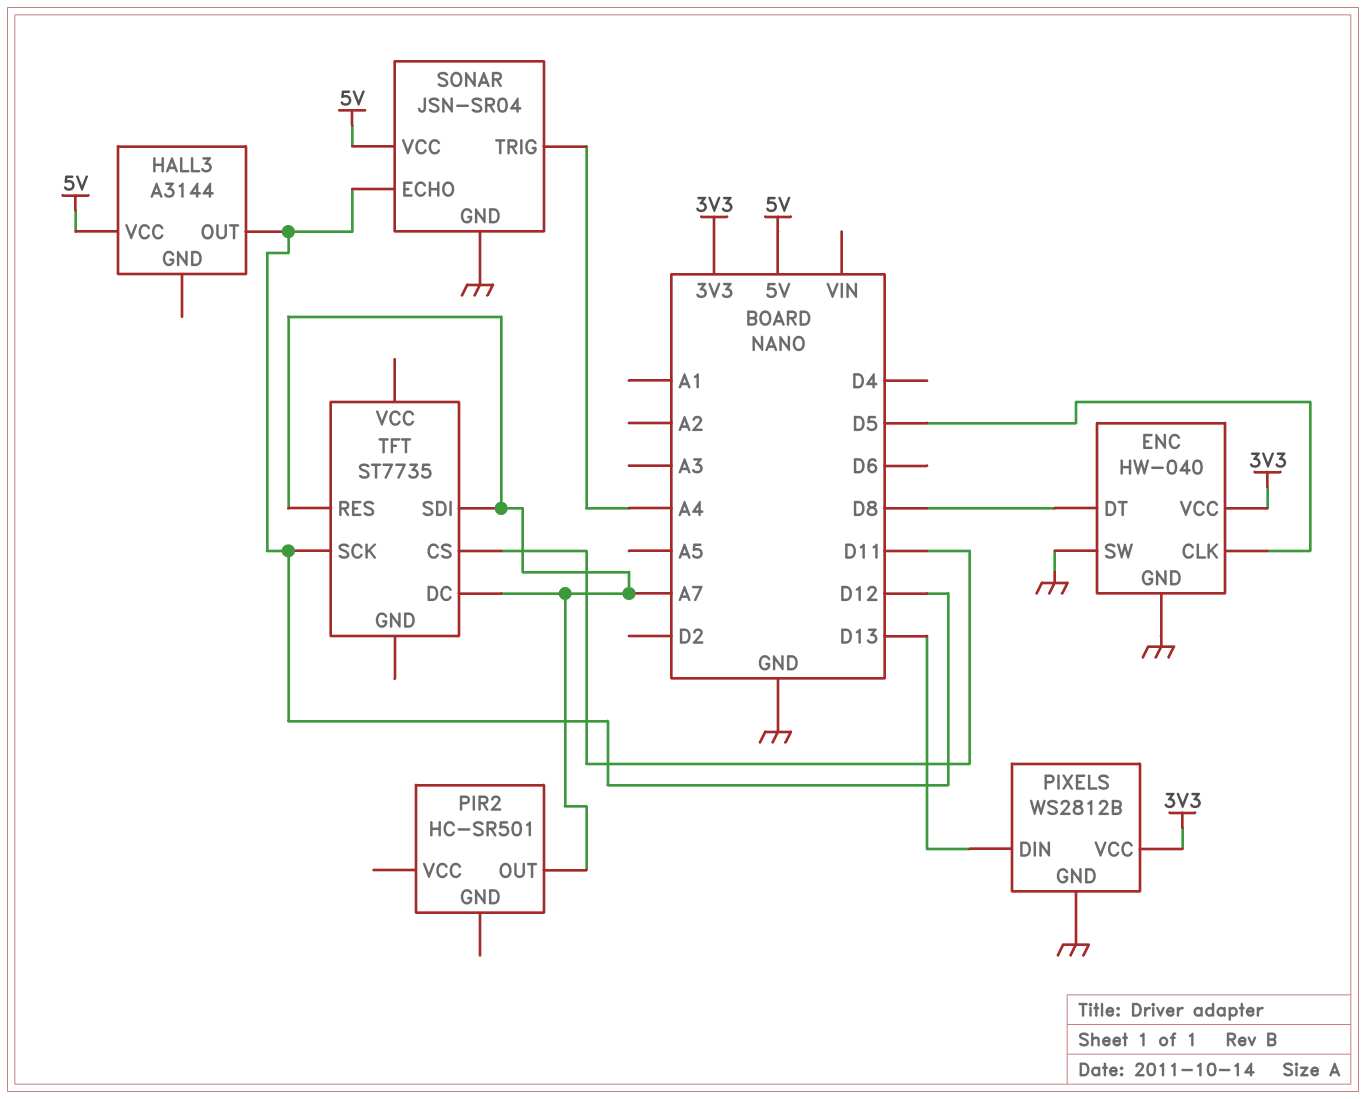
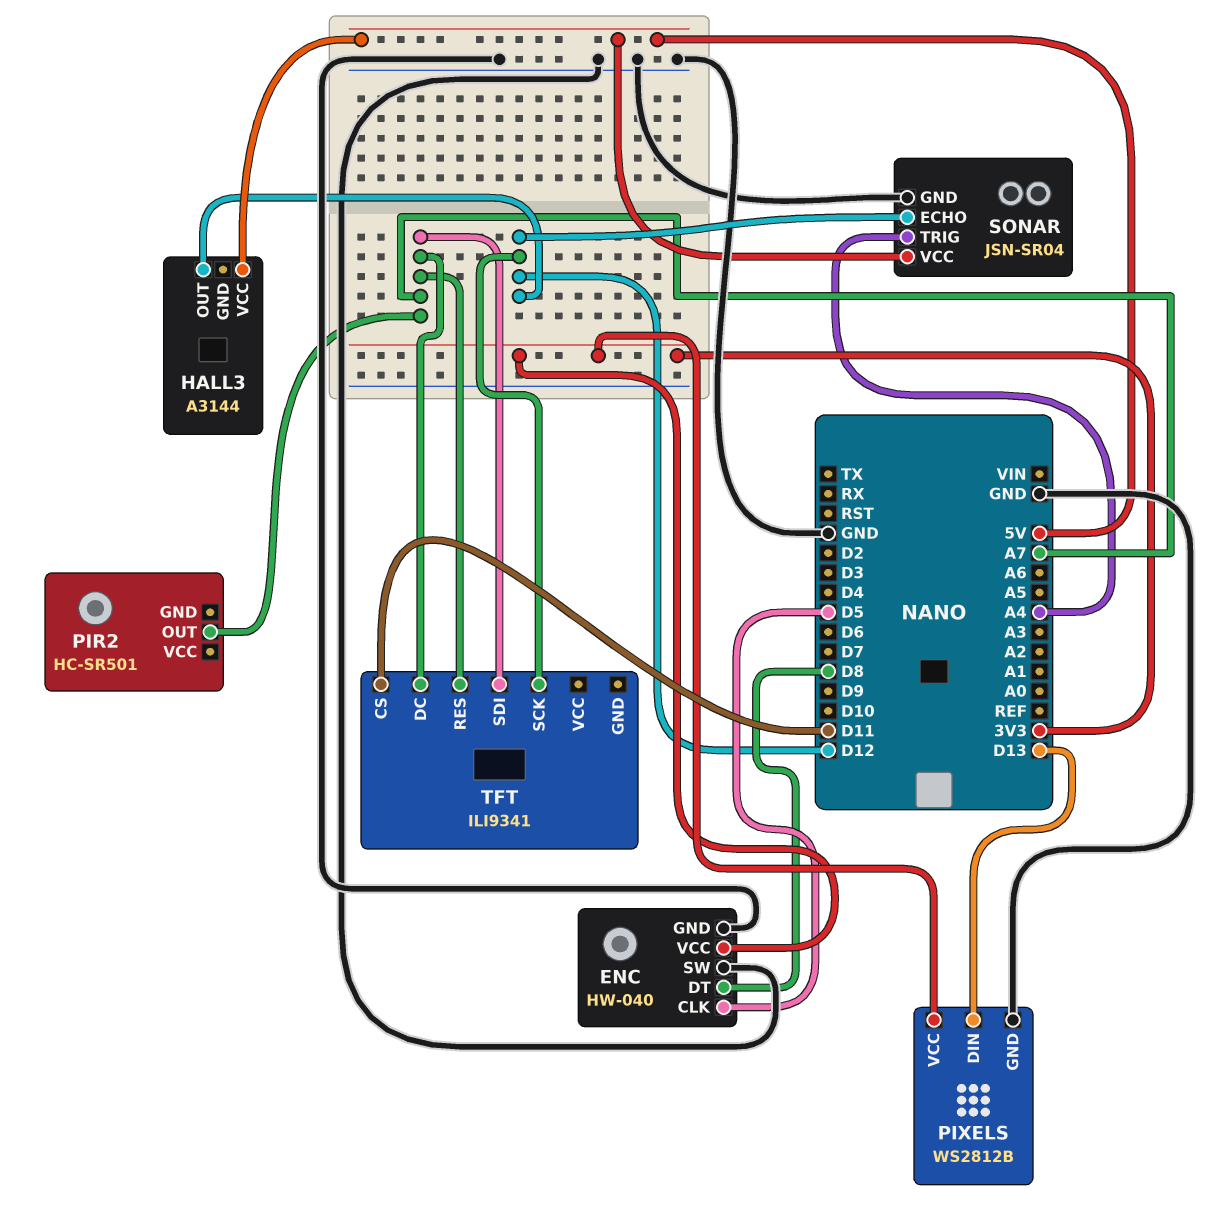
TFT: ST7735 -> ILI9341

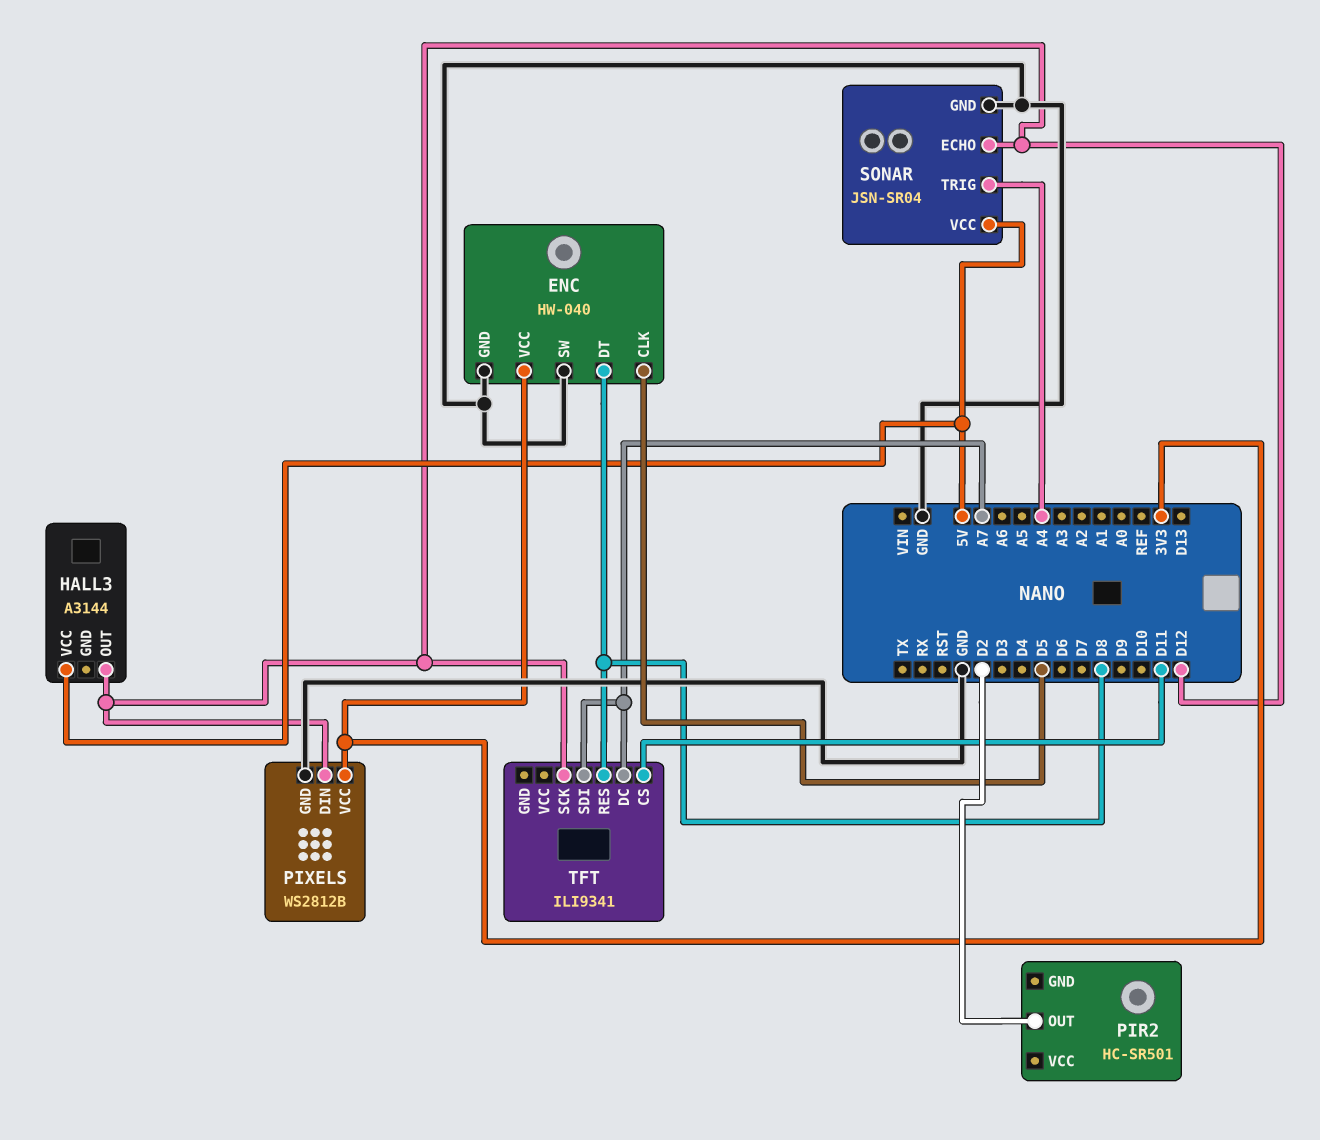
PIR2 pin OUT: A7 -> D2
PIXELS pin DIN: D13 -> D12
TFT pin RES: A7 -> D8

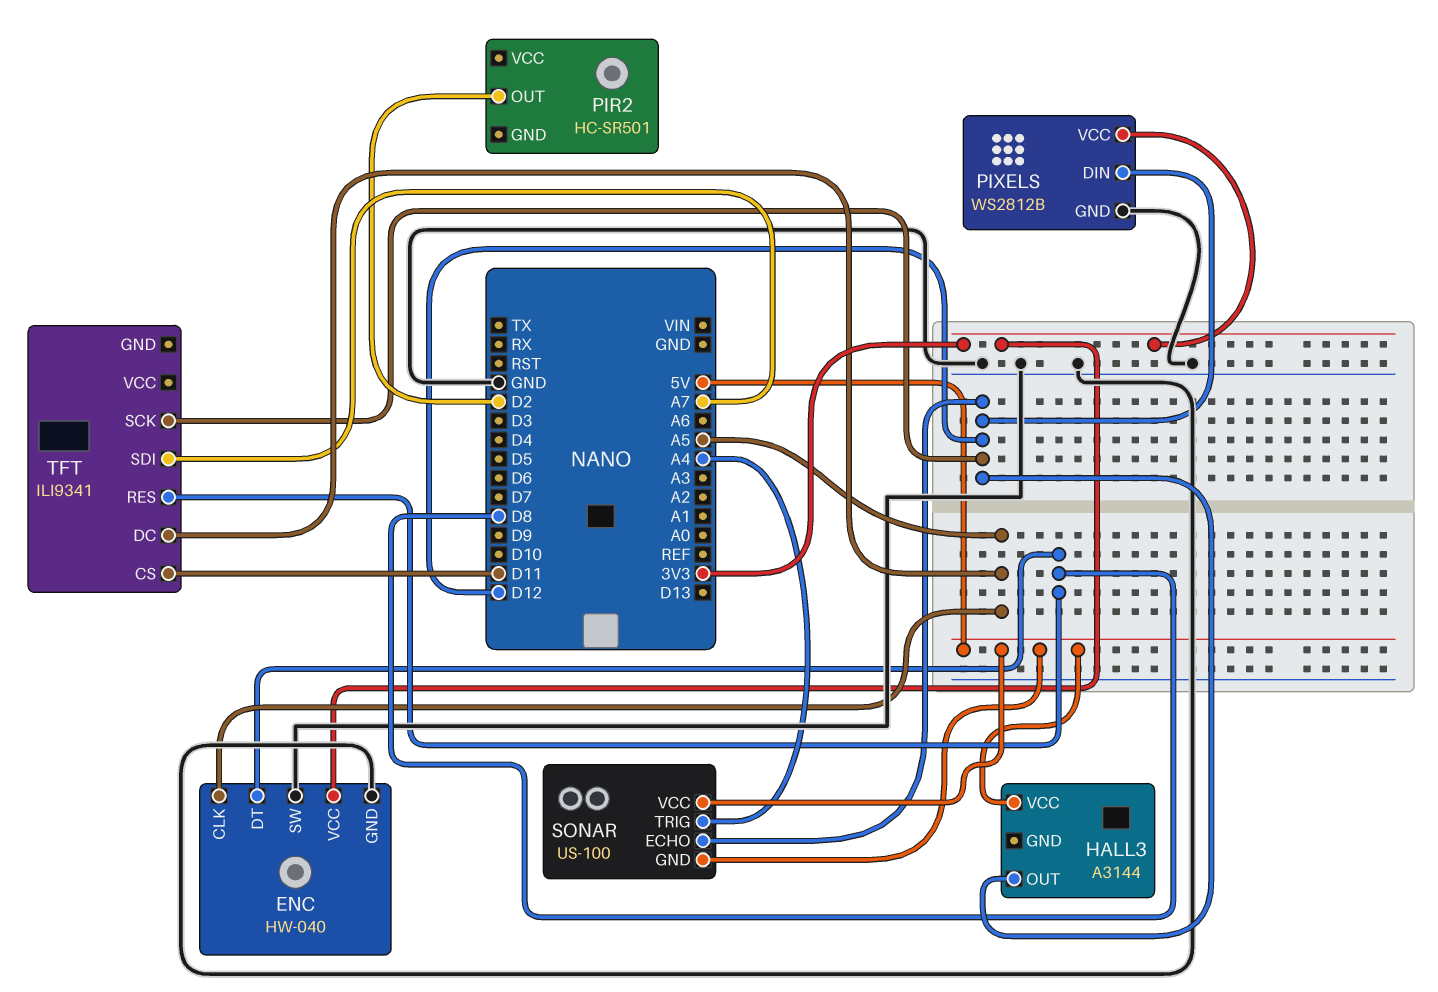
ENC pin CLK: D5 -> A5
SONAR: JSN-SR04 -> US-100
SONAR pin GND: GND -> 5V
TFT pin DC: A7 -> A5

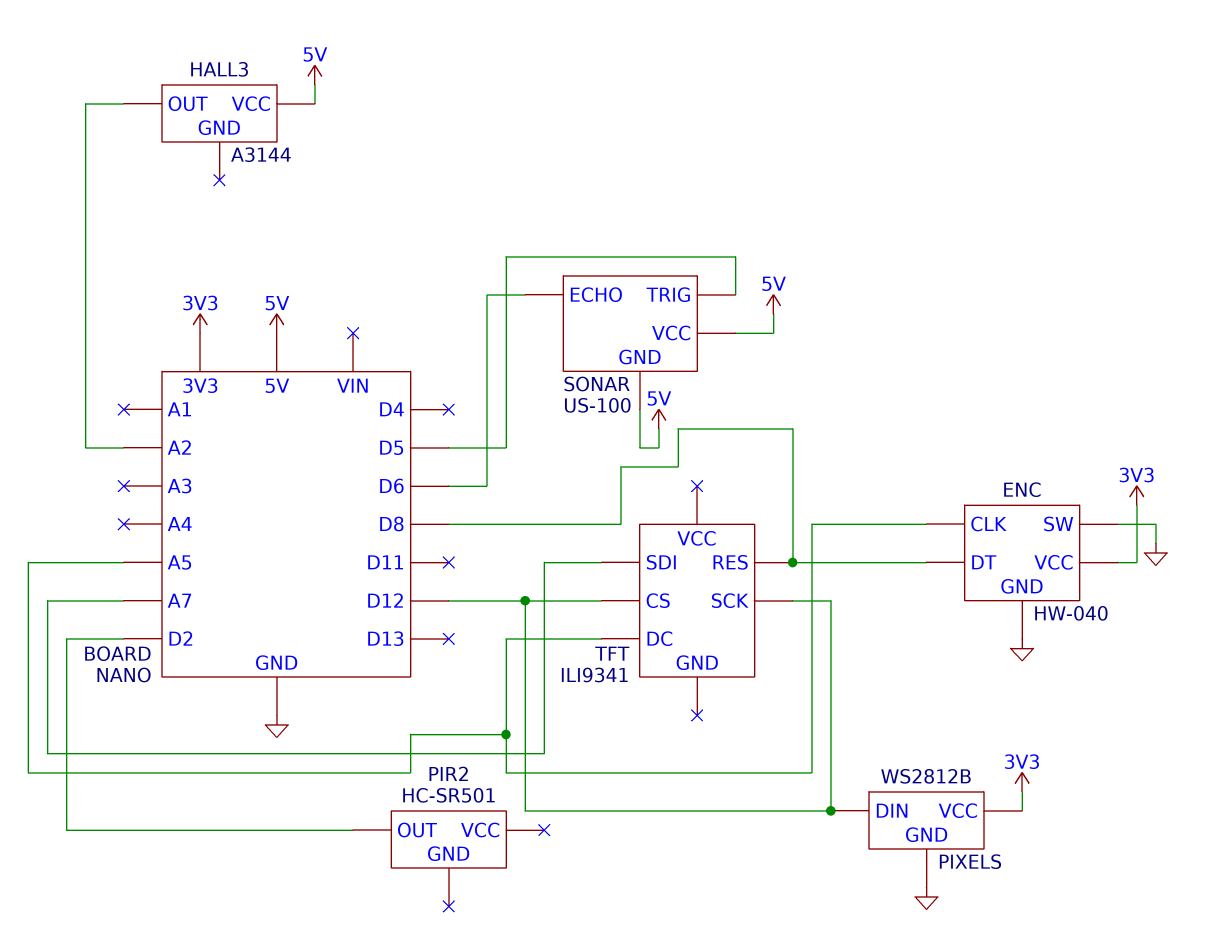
HALL3 pin OUT: D12 -> A2
SONAR pin ECHO: D12 -> D6
SONAR pin TRIG: A4 -> D5
TFT pin CS: D11 -> D12

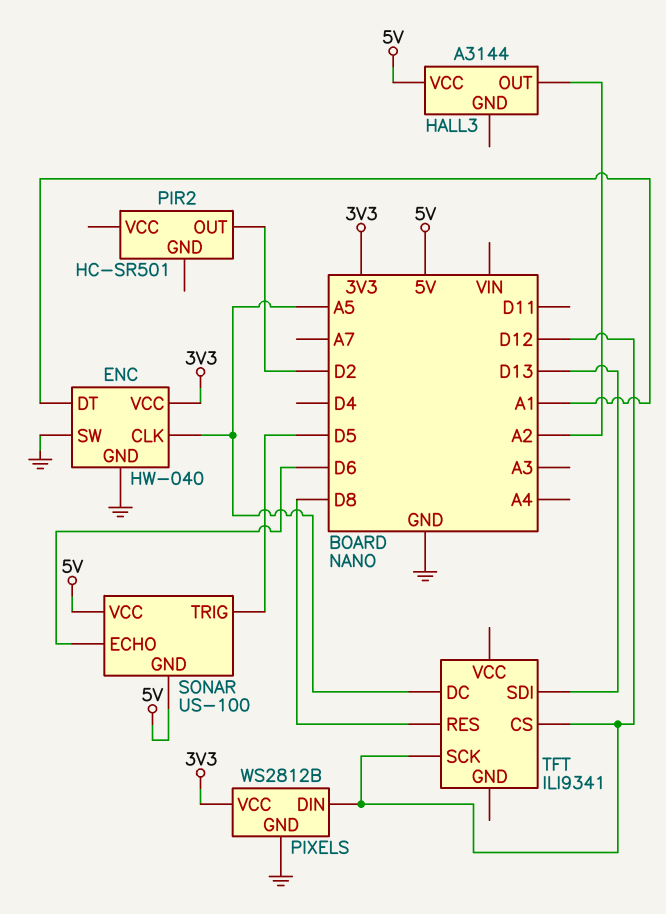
ENC pin DT: D8 -> A1
TFT pin SDI: A7 -> D13

